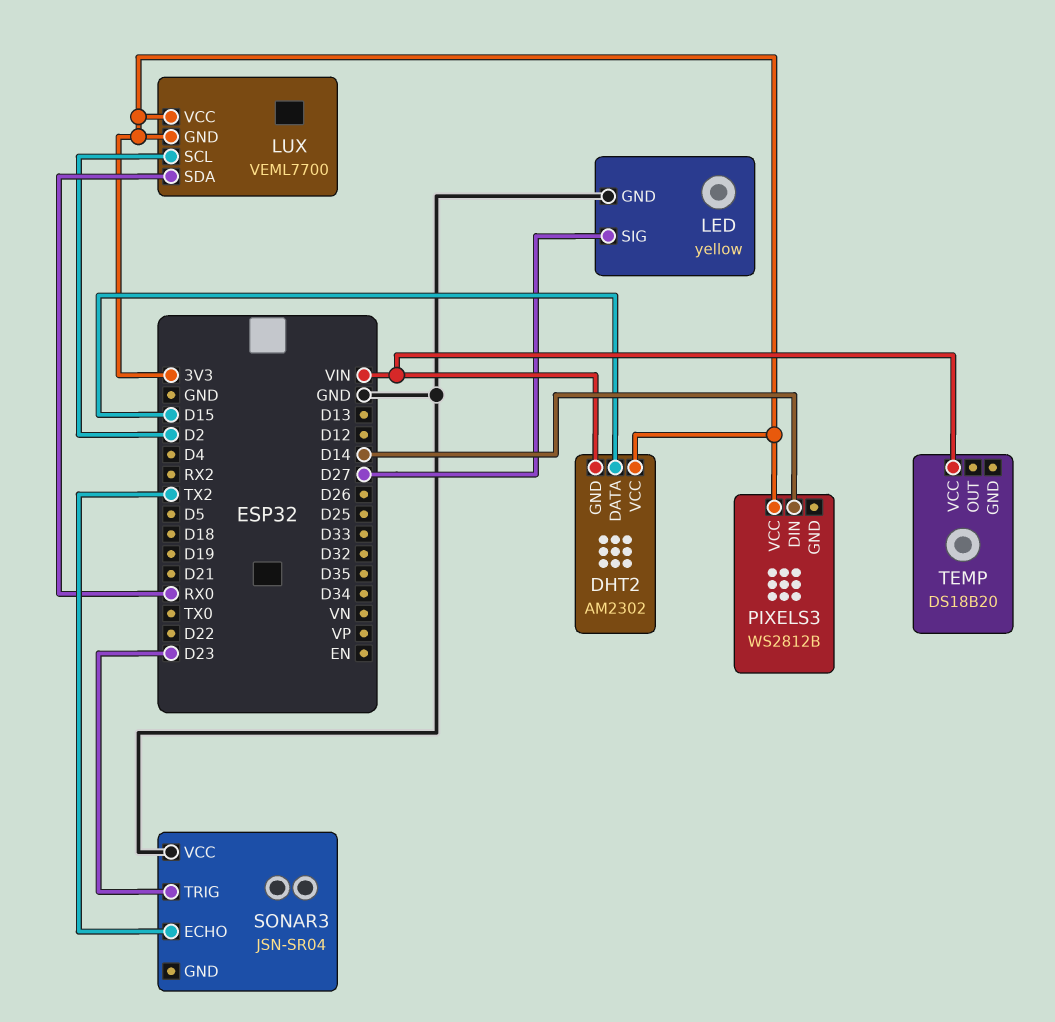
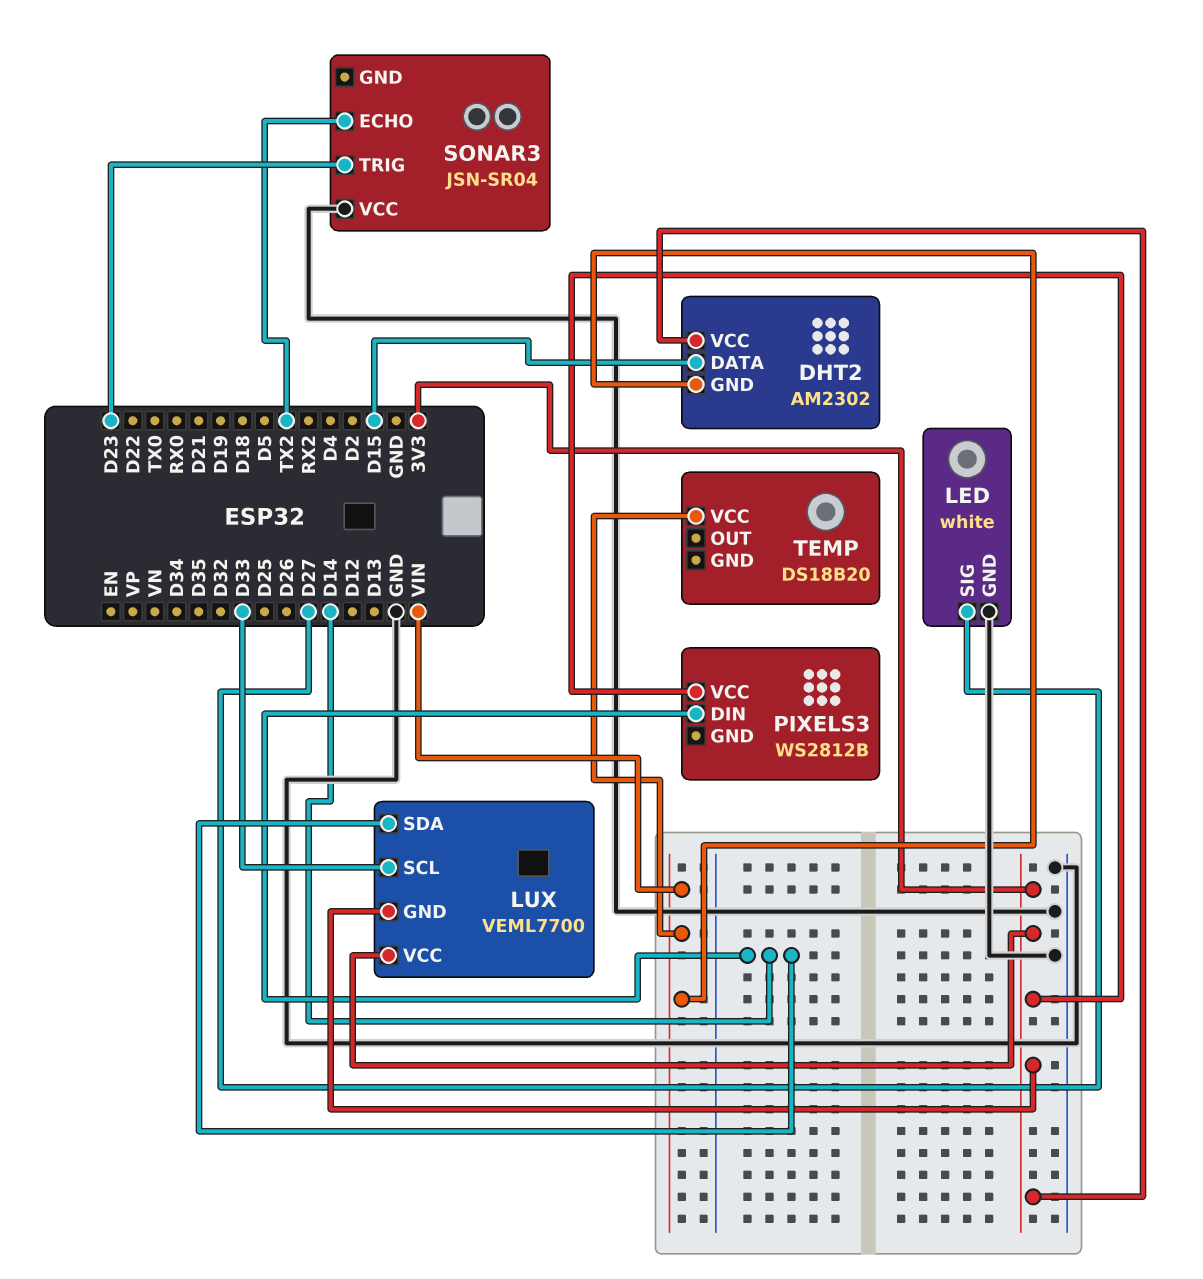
LED: yellow -> white
LUX pin SCL: D2 -> D33
LUX pin SDA: RX0 -> D14

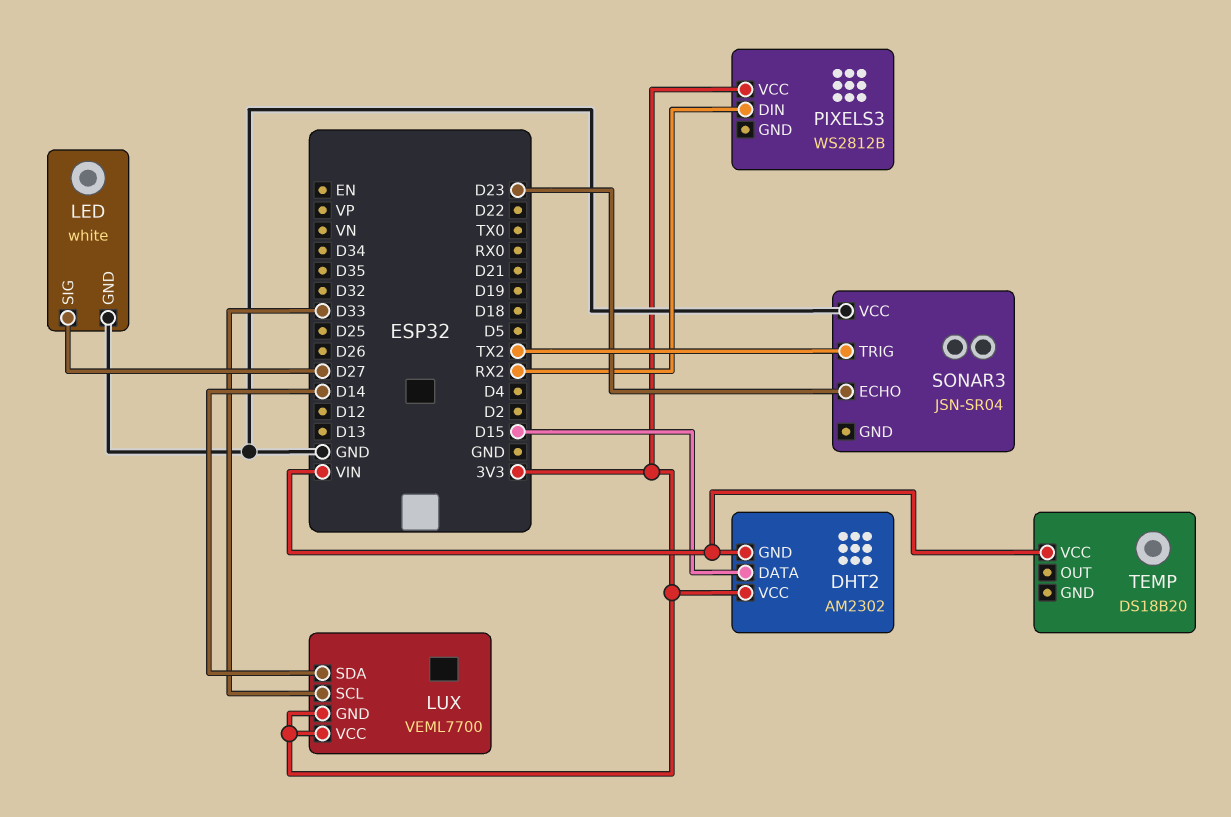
PIXELS3 pin DIN: D14 -> RX2
SONAR3 pin ECHO: TX2 -> D23
SONAR3 pin TRIG: D23 -> TX2

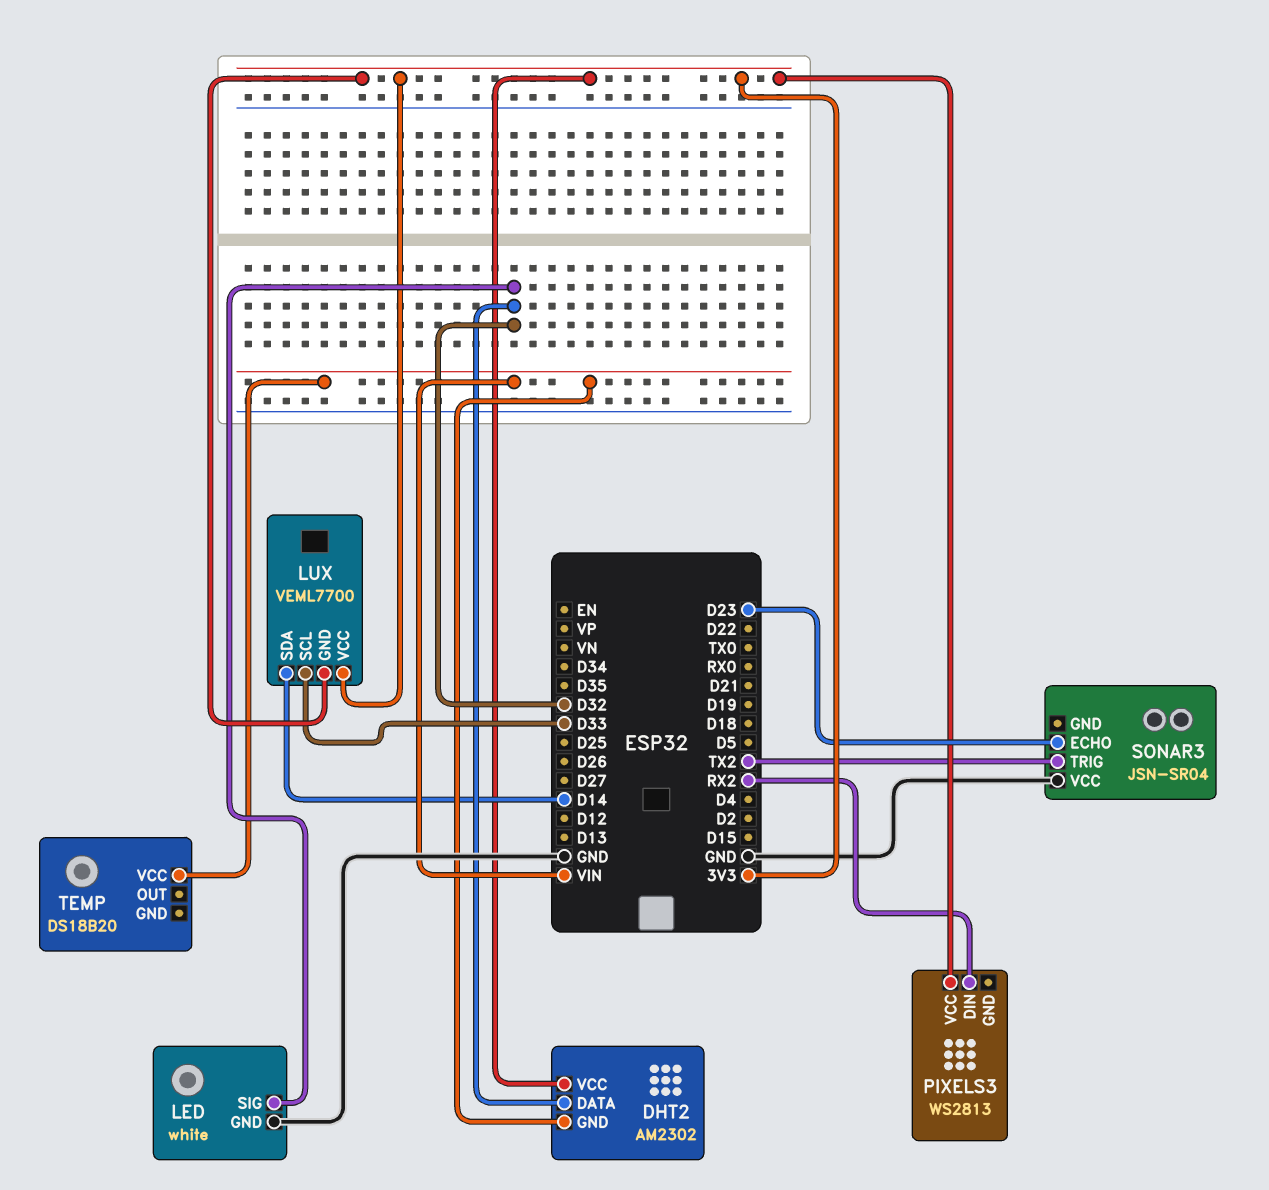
DHT2 pin DATA: D15 -> D32
LED pin SIG: D27 -> D32
PIXELS3: WS2812B -> WS2813

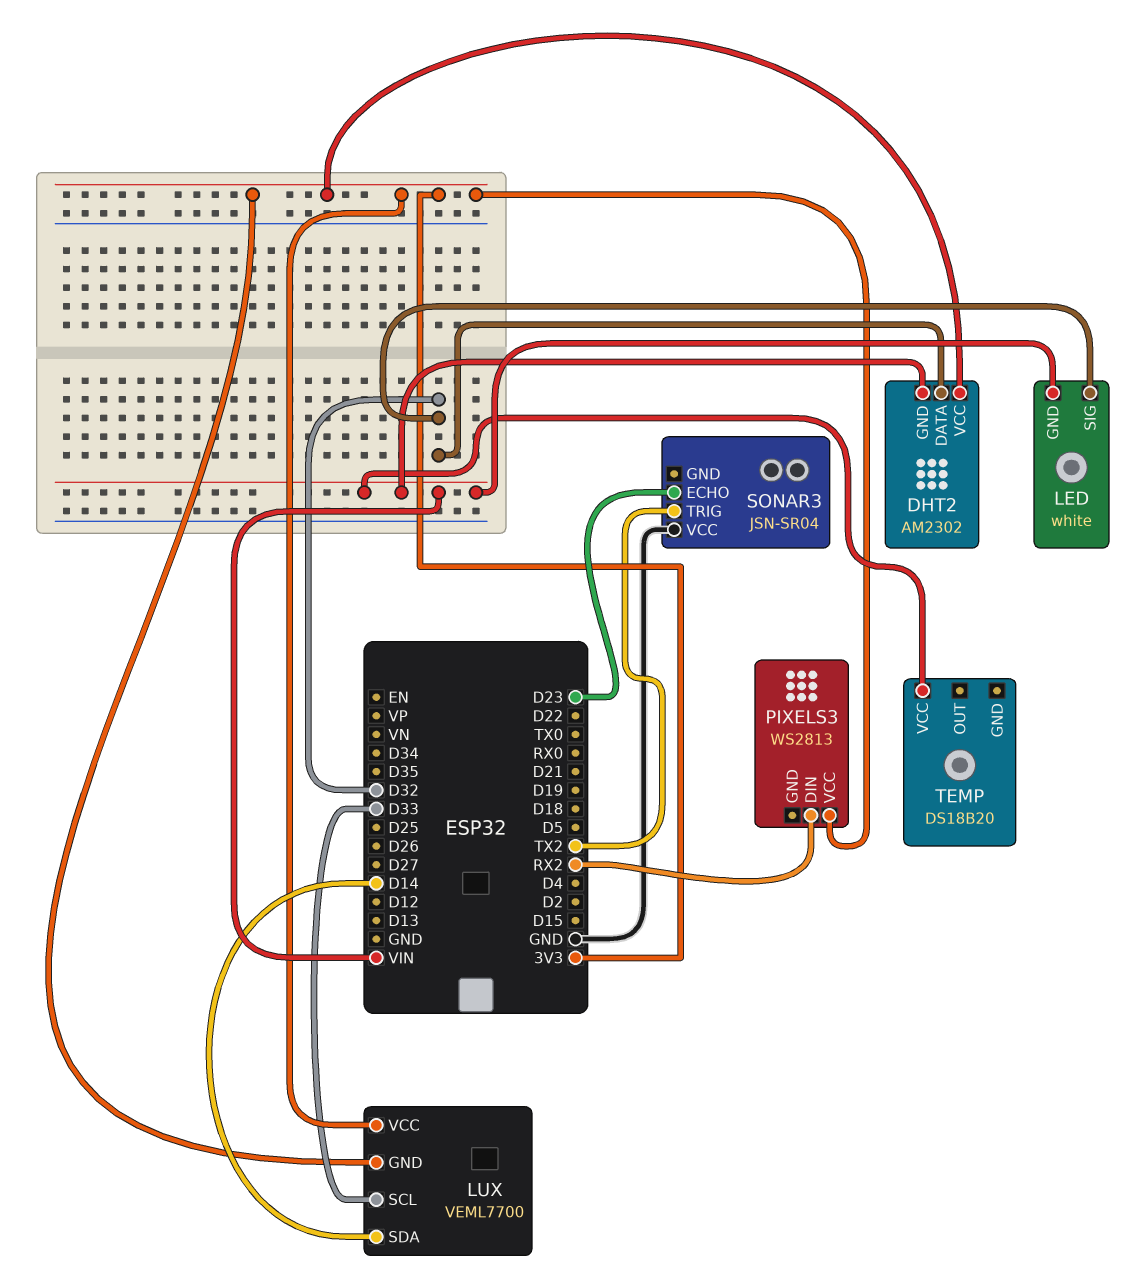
LED pin GND: GND -> VIN

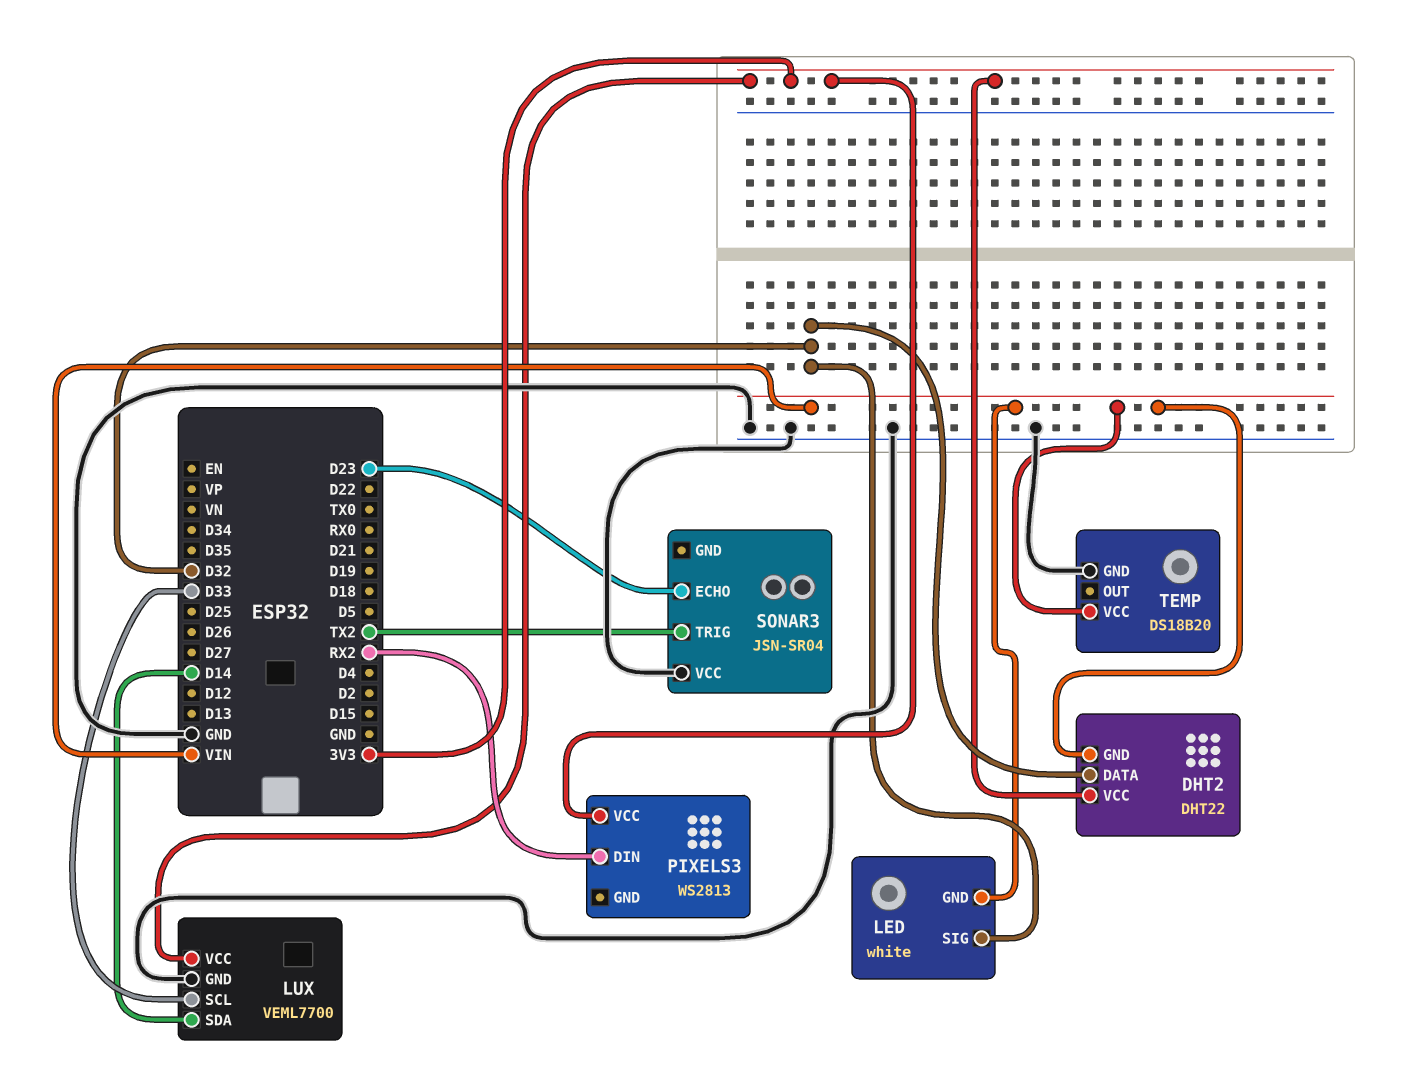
DHT2: AM2302 -> DHT22
LUX pin GND: 3V3 -> GND
TEMP pin GND: none -> GND

